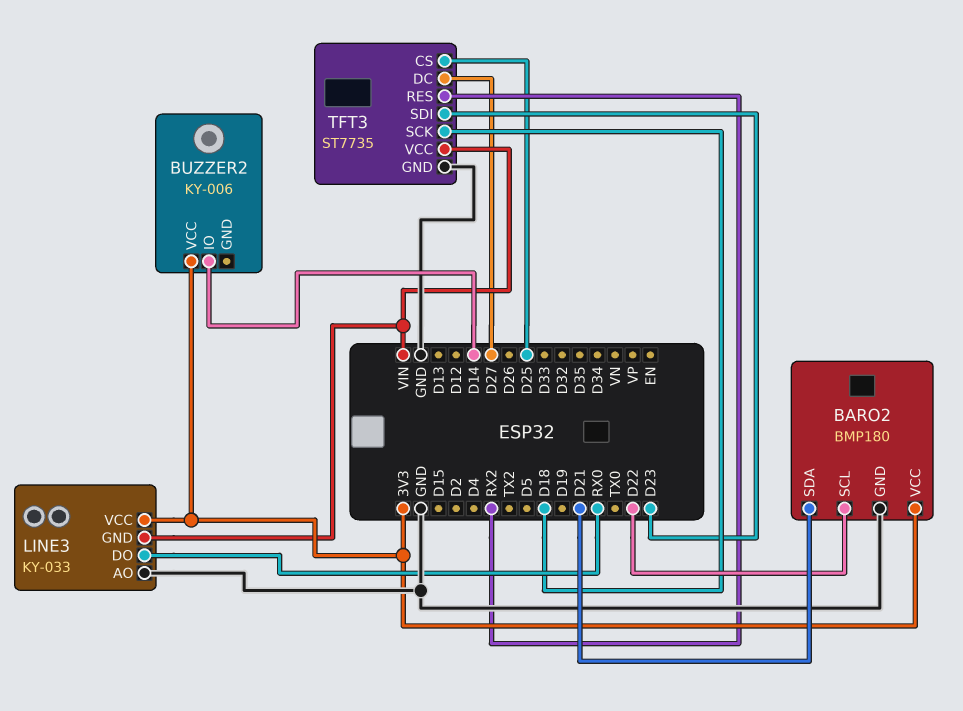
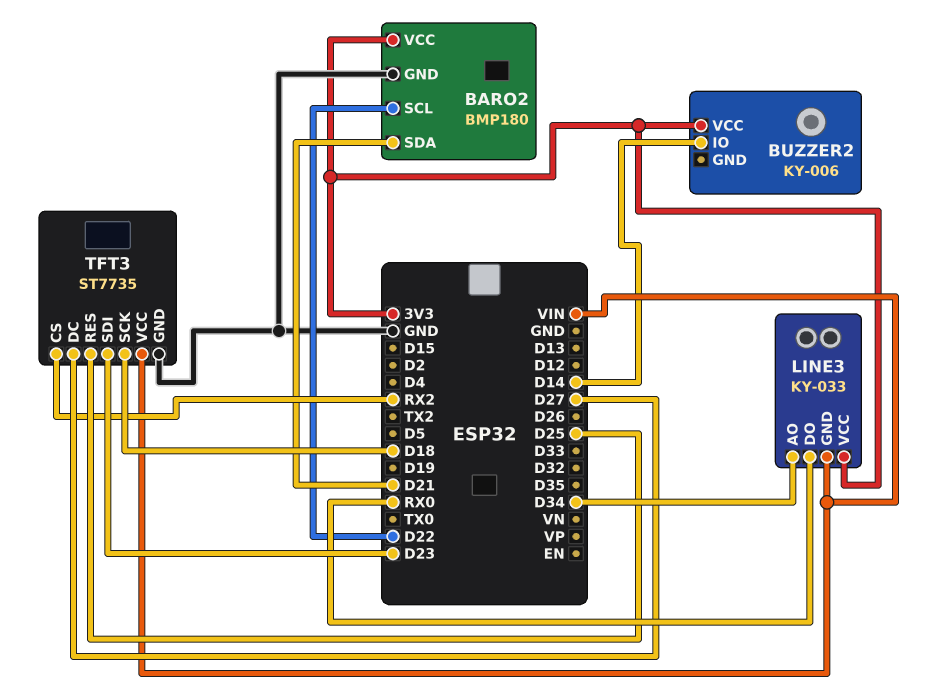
LINE3 pin AO: GND -> D34
TFT3 pin CS: D25 -> RX2
TFT3 pin RES: RX2 -> D25

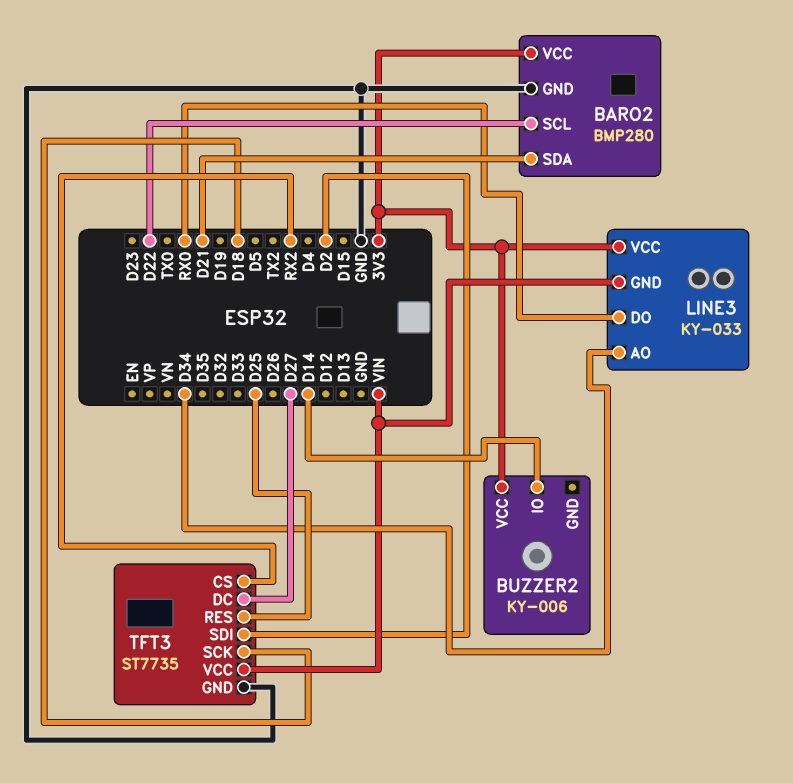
BARO2: BMP180 -> BMP280
TFT3 pin SDI: D23 -> D2

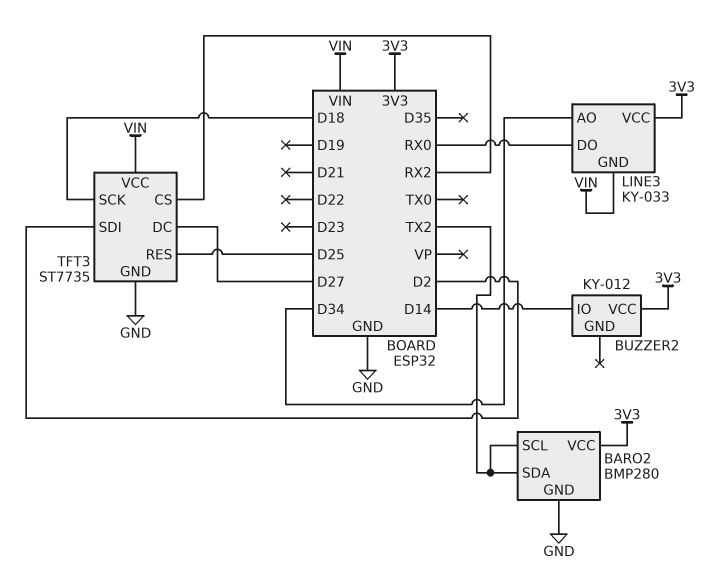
BARO2 pin SCL: D22 -> TX2
BARO2 pin SDA: D21 -> TX2
BUZZER2: KY-006 -> KY-012

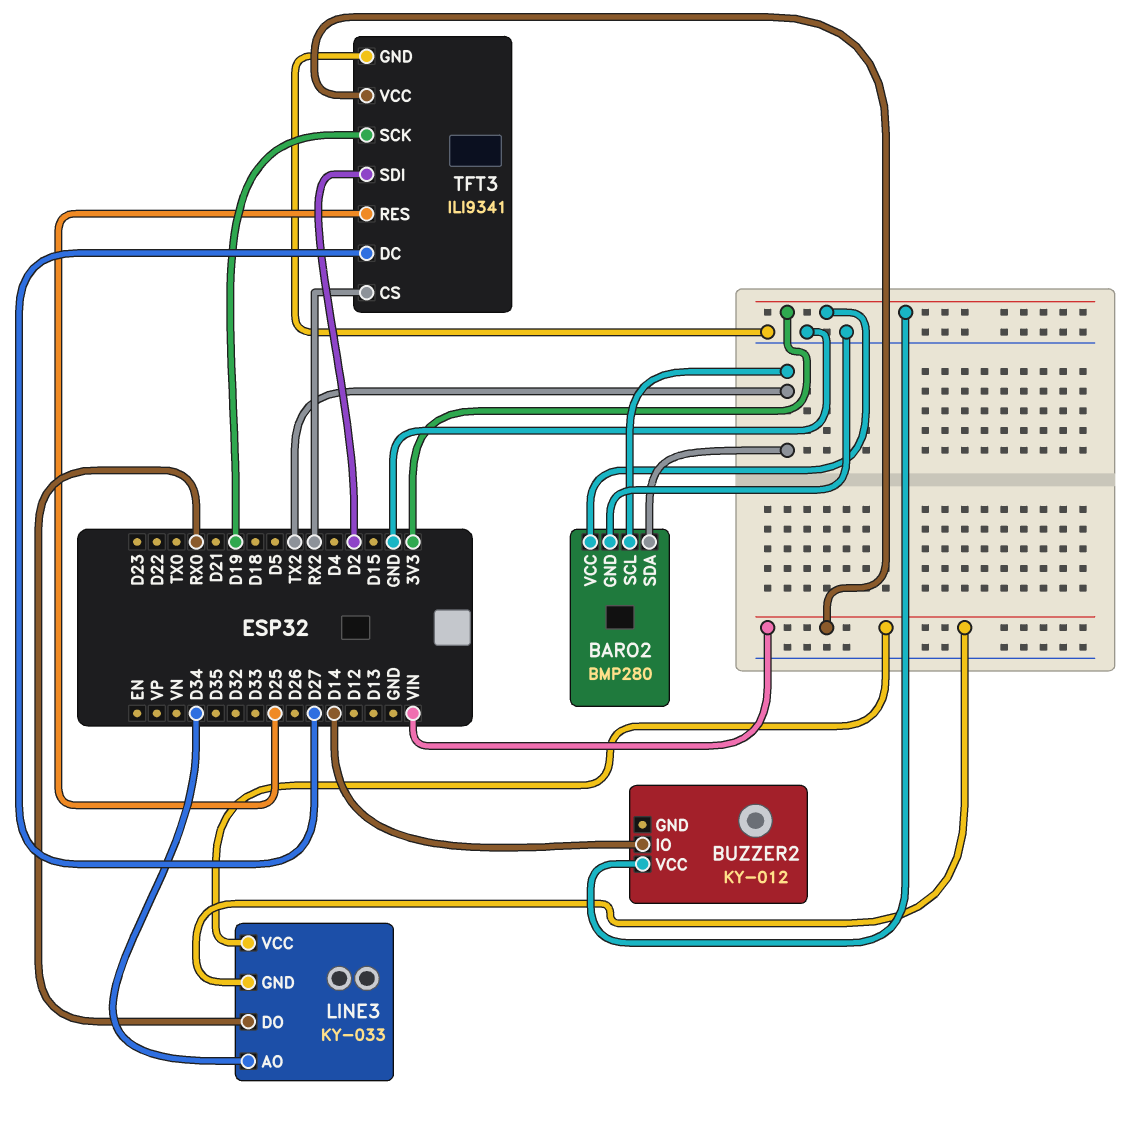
LINE3 pin VCC: 3V3 -> VIN
TFT3: ST7735 -> ILI9341
TFT3 pin SCK: D18 -> D19

